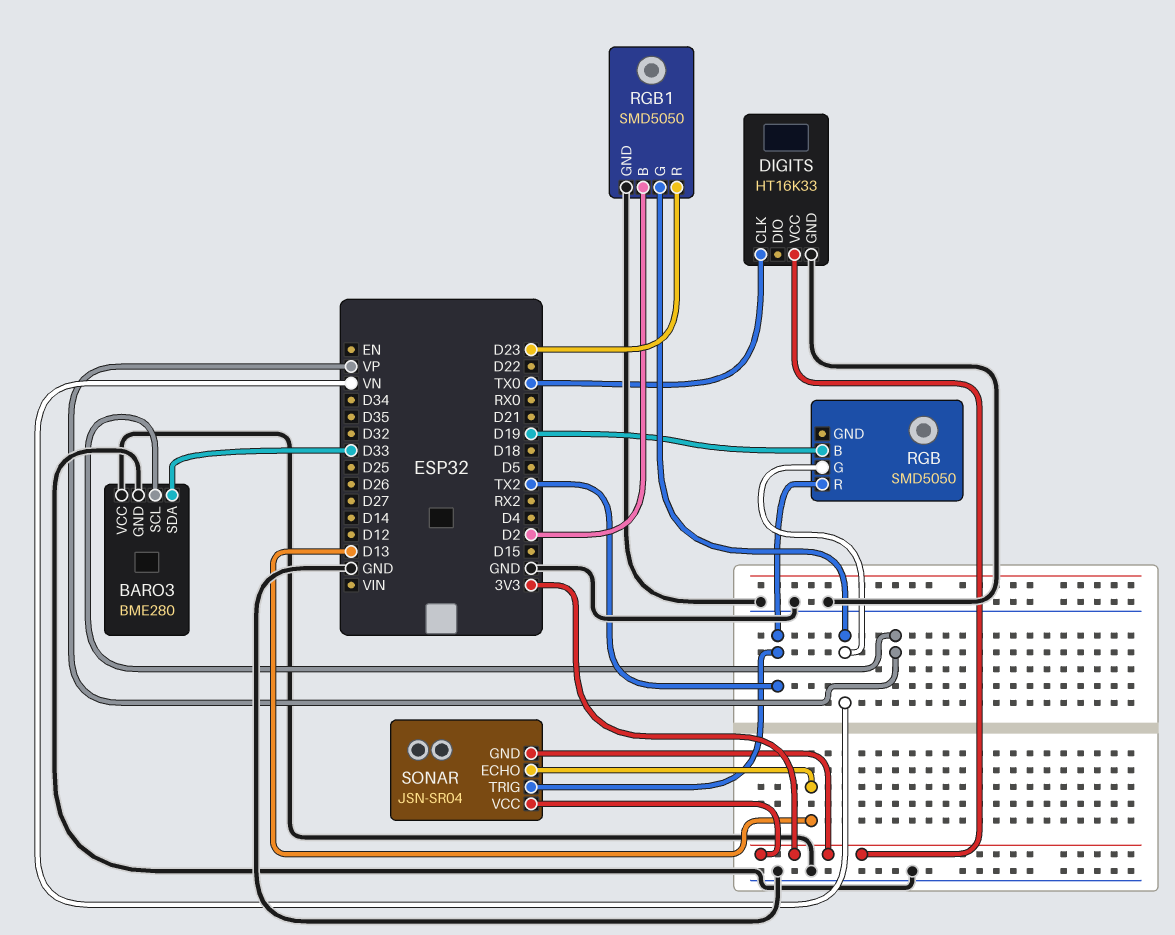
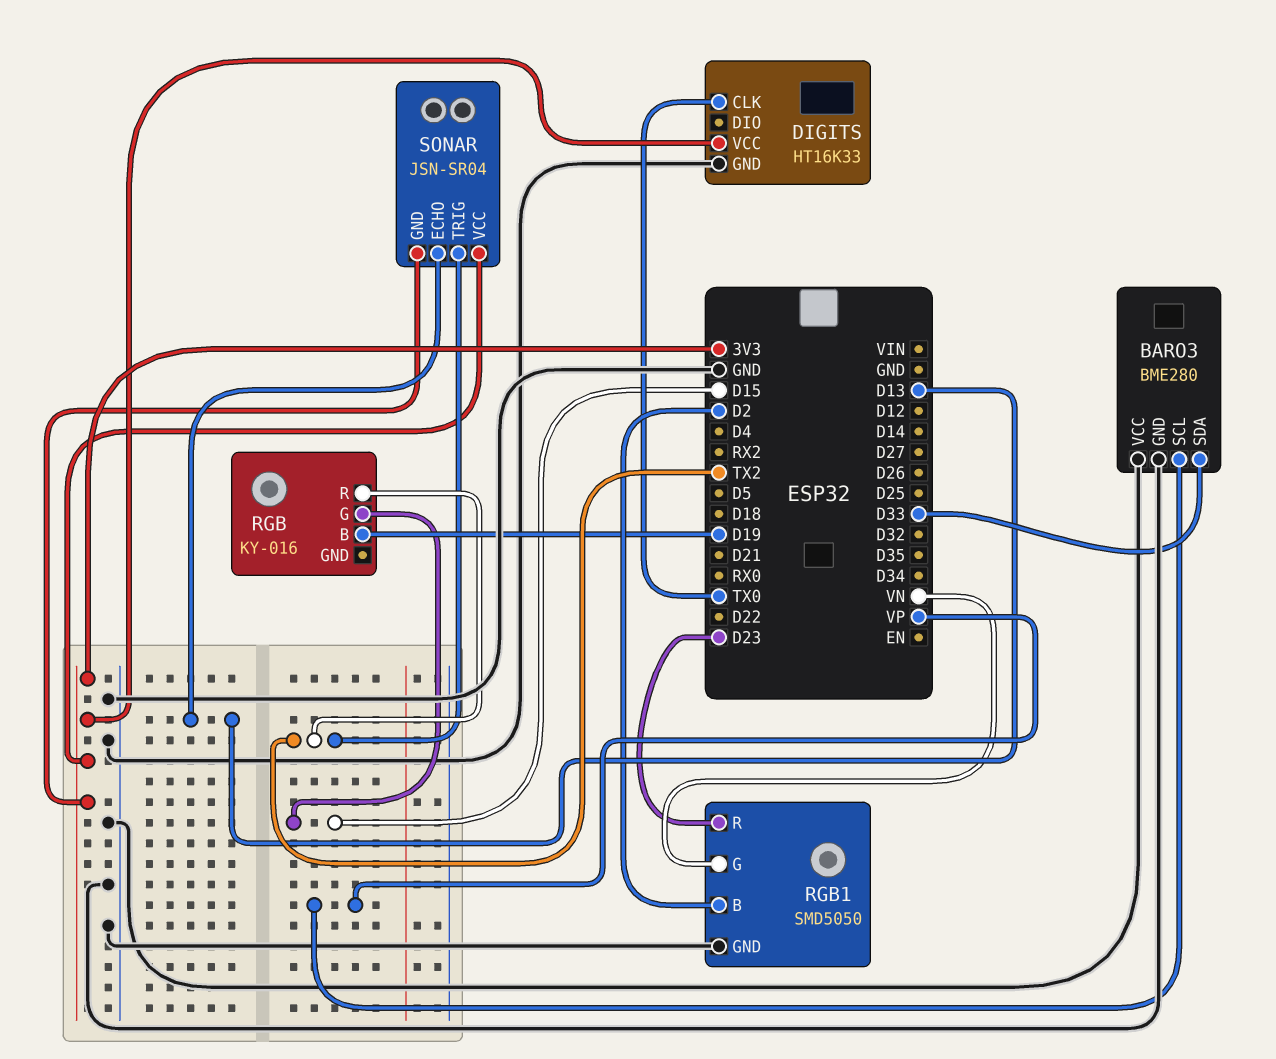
RGB: SMD5050 -> KY-016
RGB pin G: VN -> D15

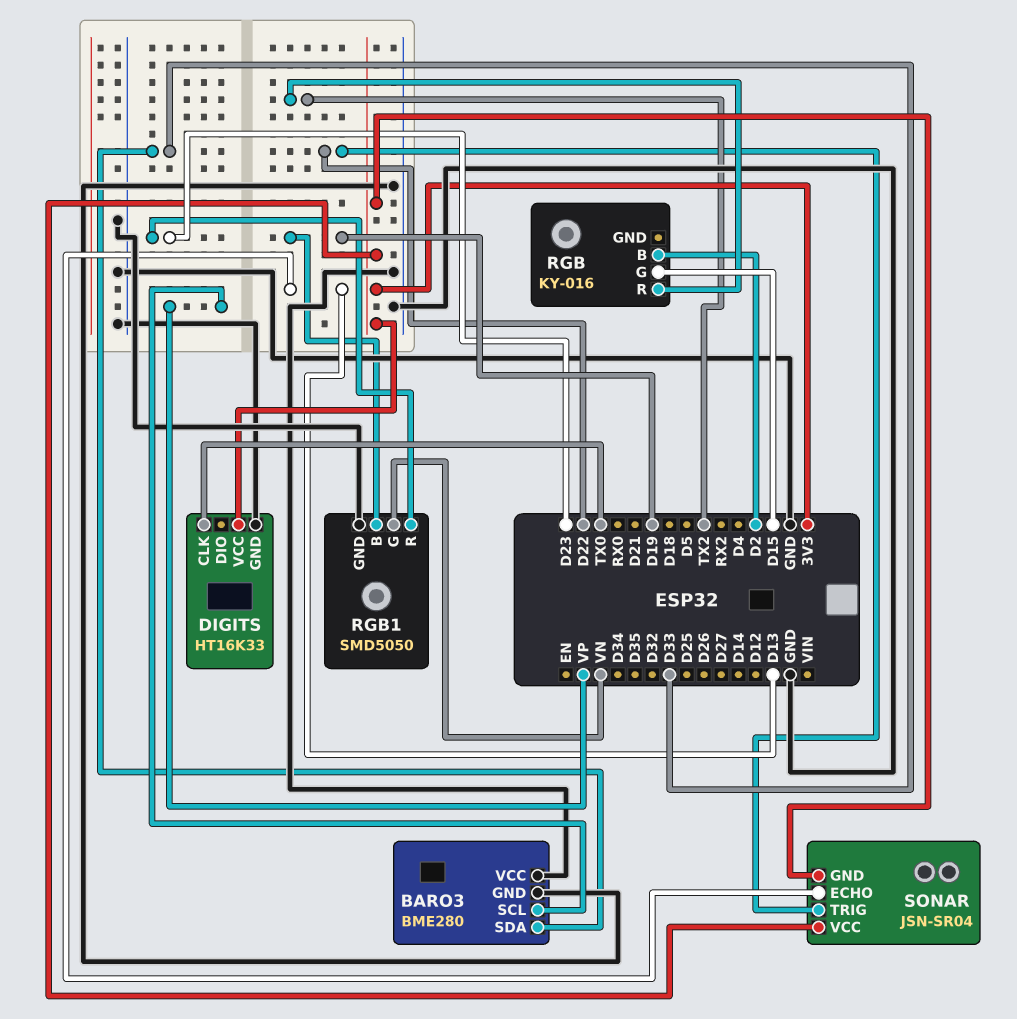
RGB pin B: D19 -> D2
RGB1 pin B: D2 -> D19
SONAR pin TRIG: TX2 -> D22

